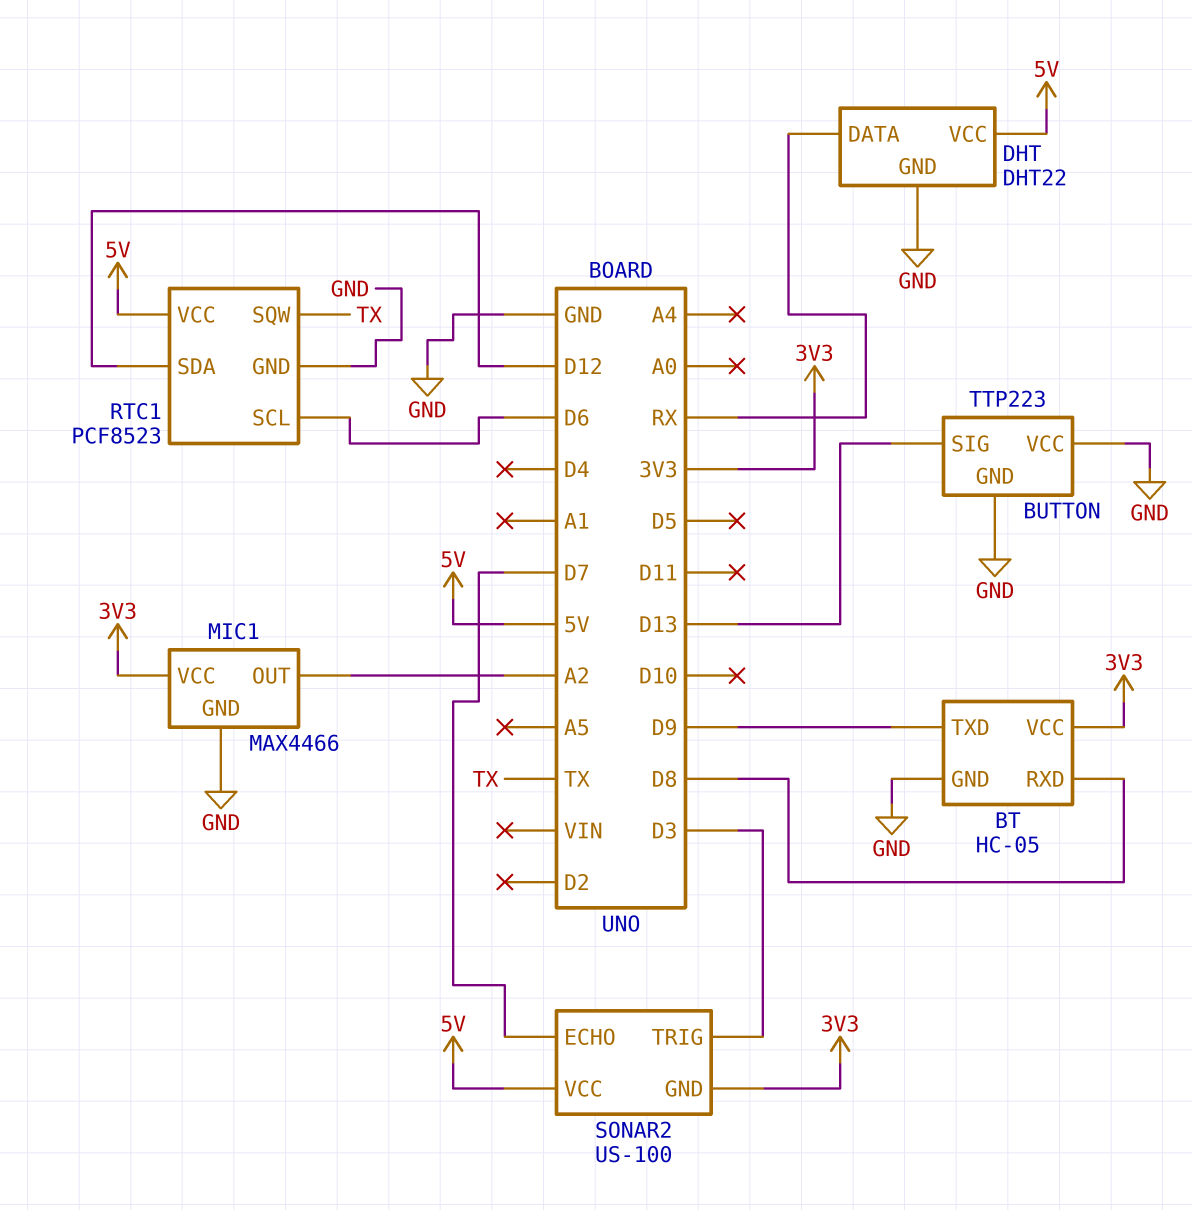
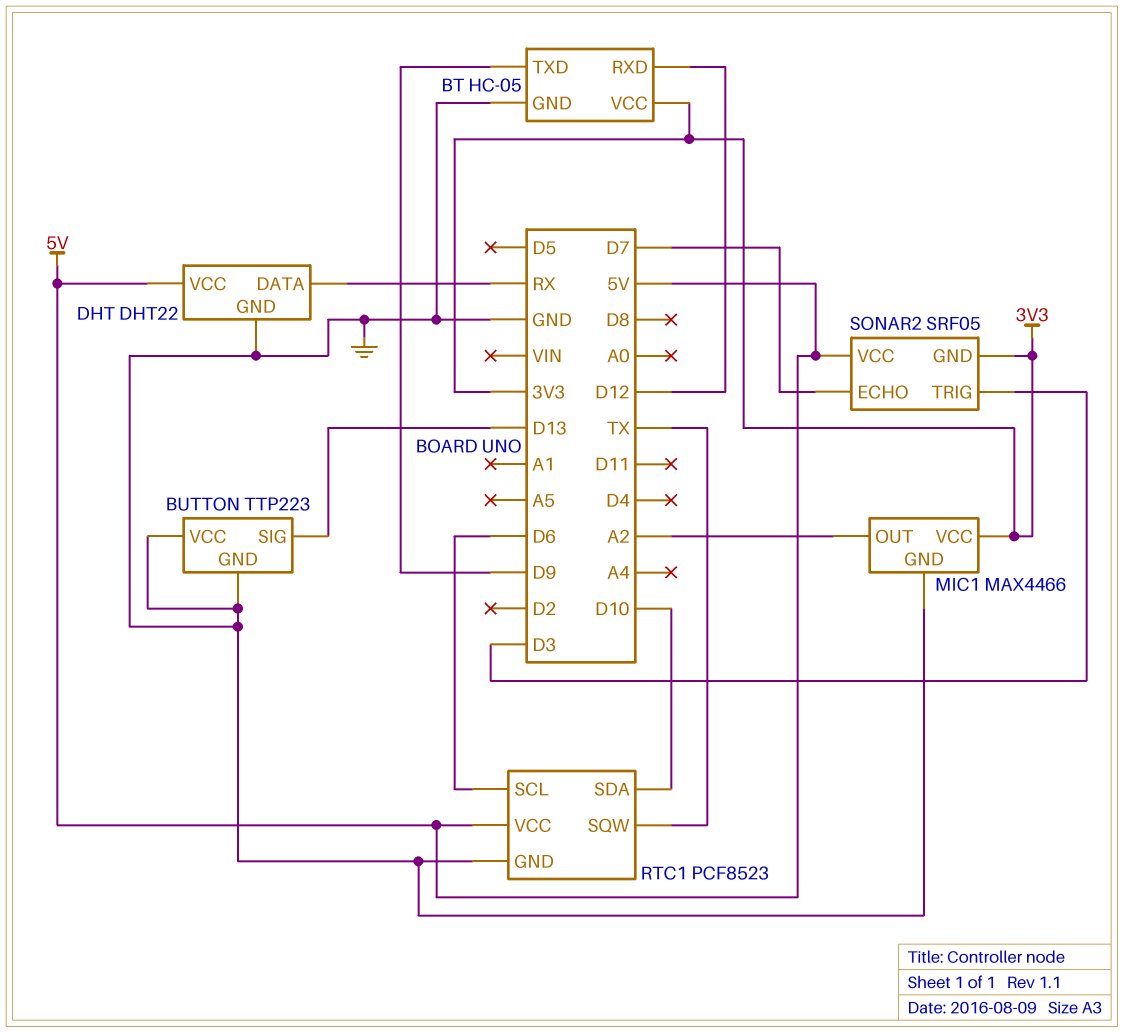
BT pin RXD: D8 -> D12
RTC1 pin SDA: D12 -> D10
SONAR2: US-100 -> SRF05

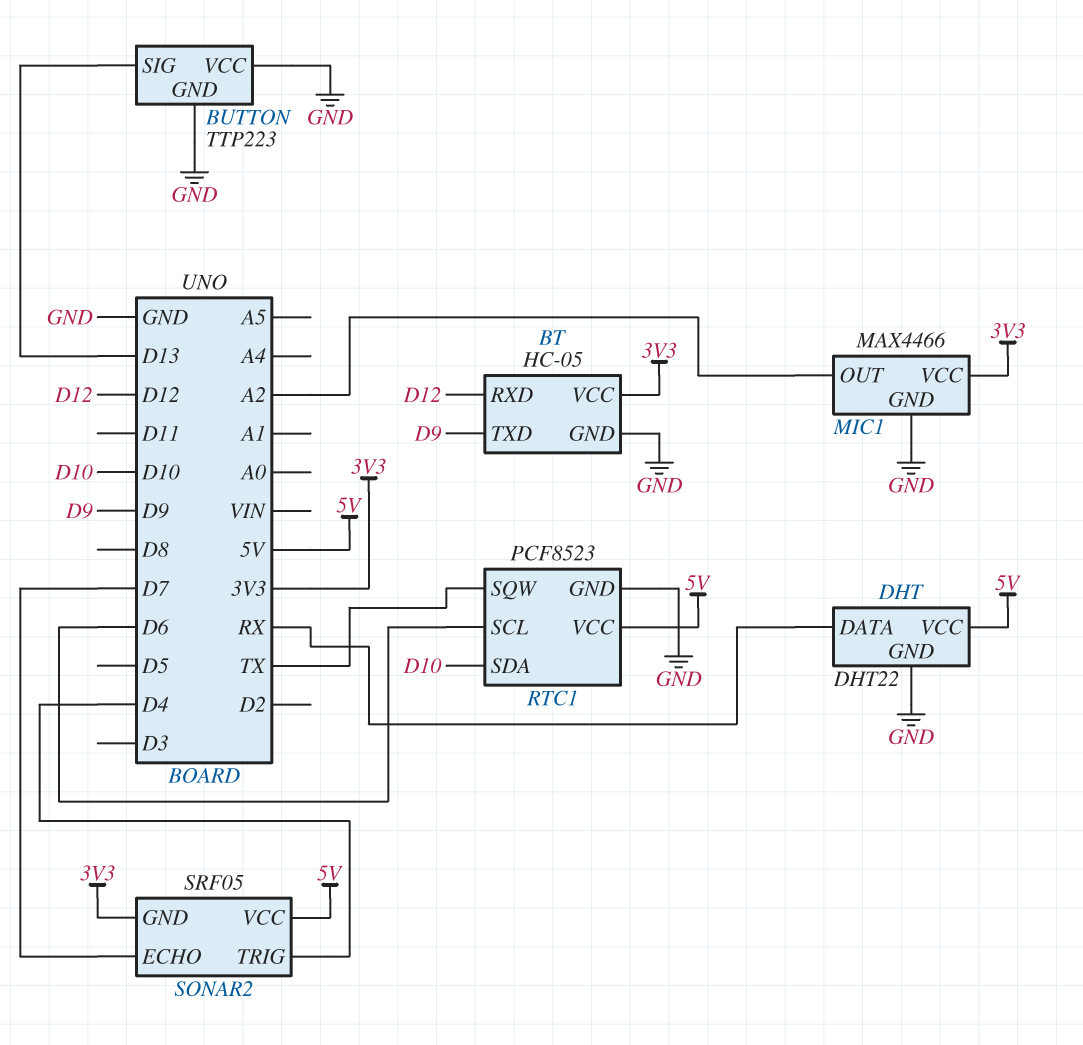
SONAR2 pin TRIG: D3 -> D4

